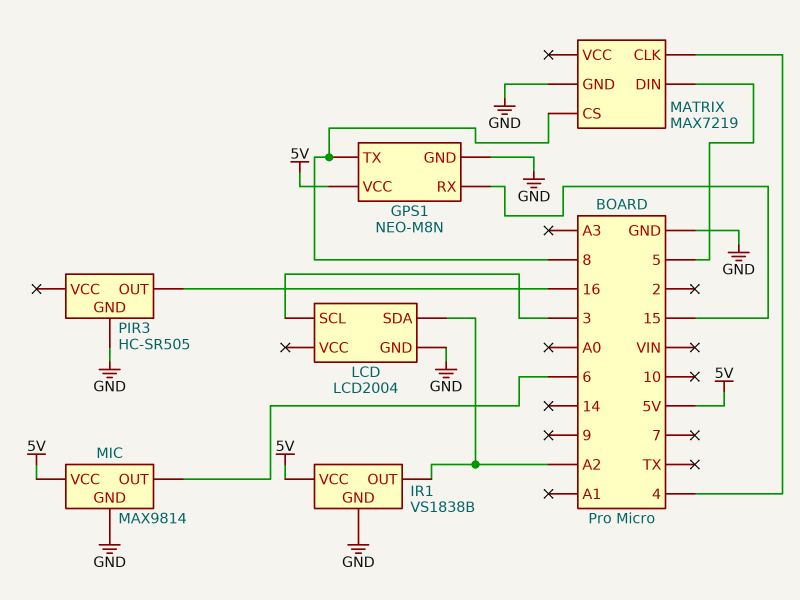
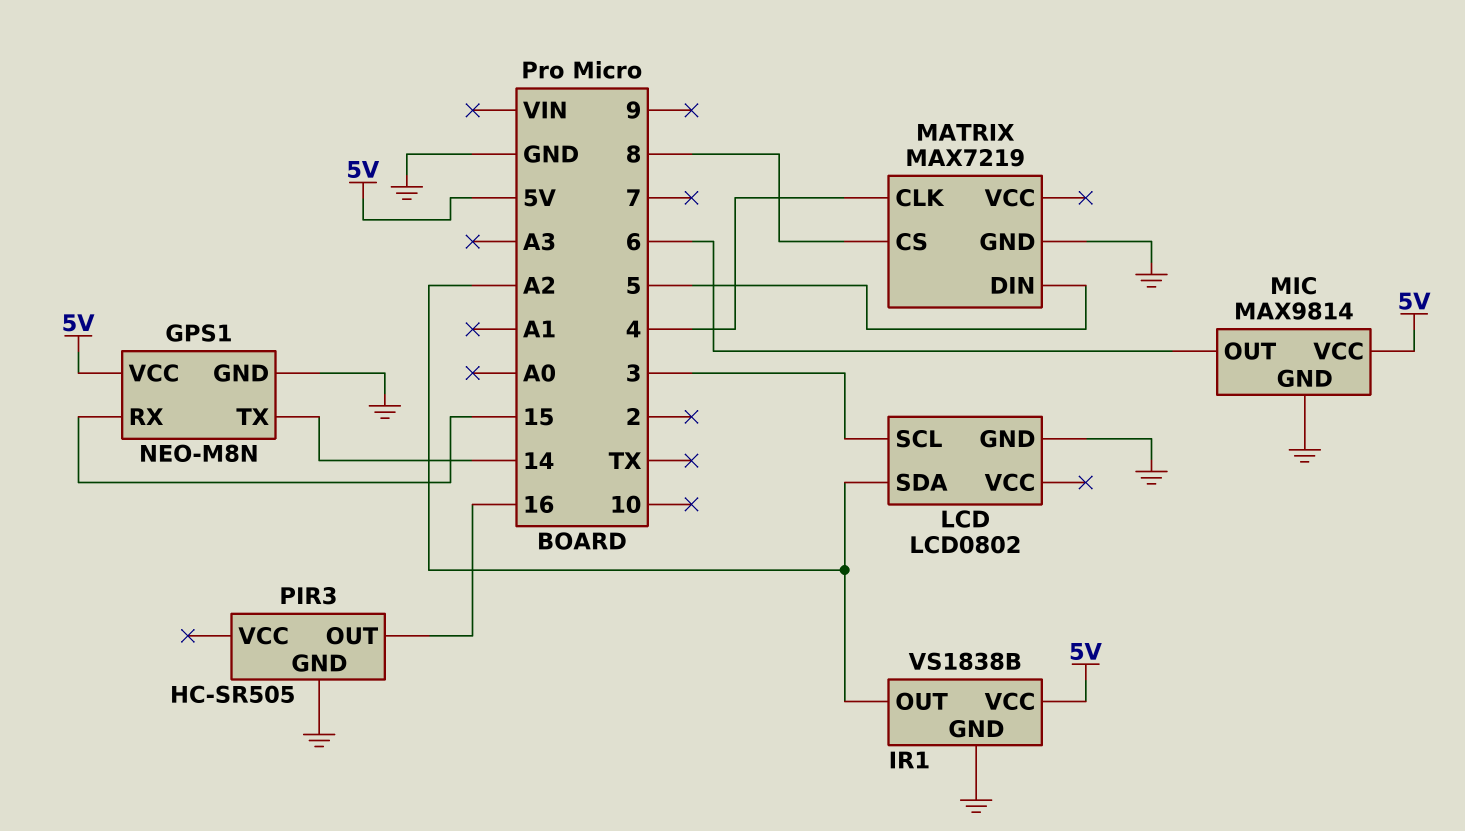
GPS1 pin TX: 8 -> 14
LCD: LCD2004 -> LCD0802

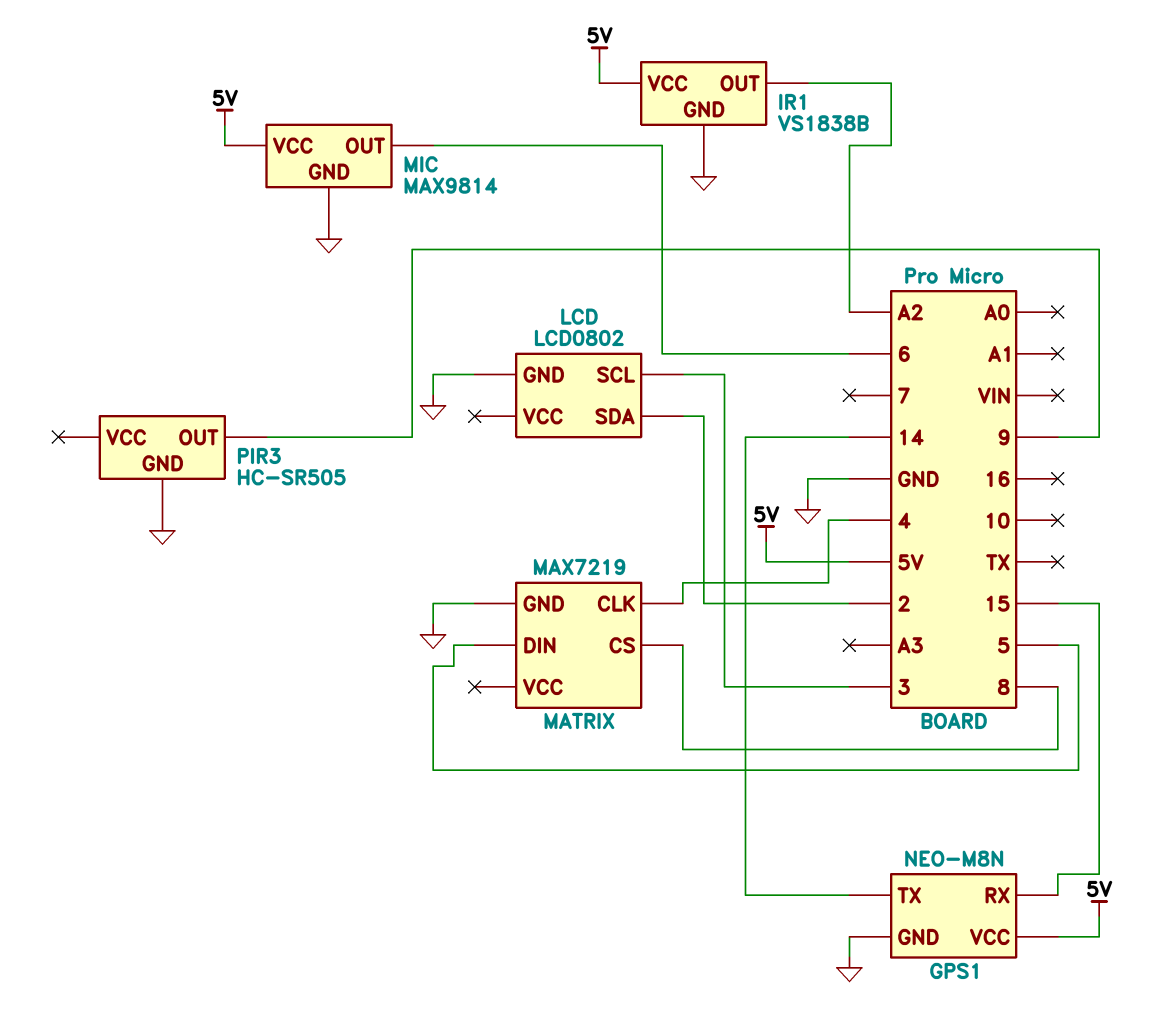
LCD pin SDA: A2 -> 2
PIR3 pin OUT: 16 -> 9

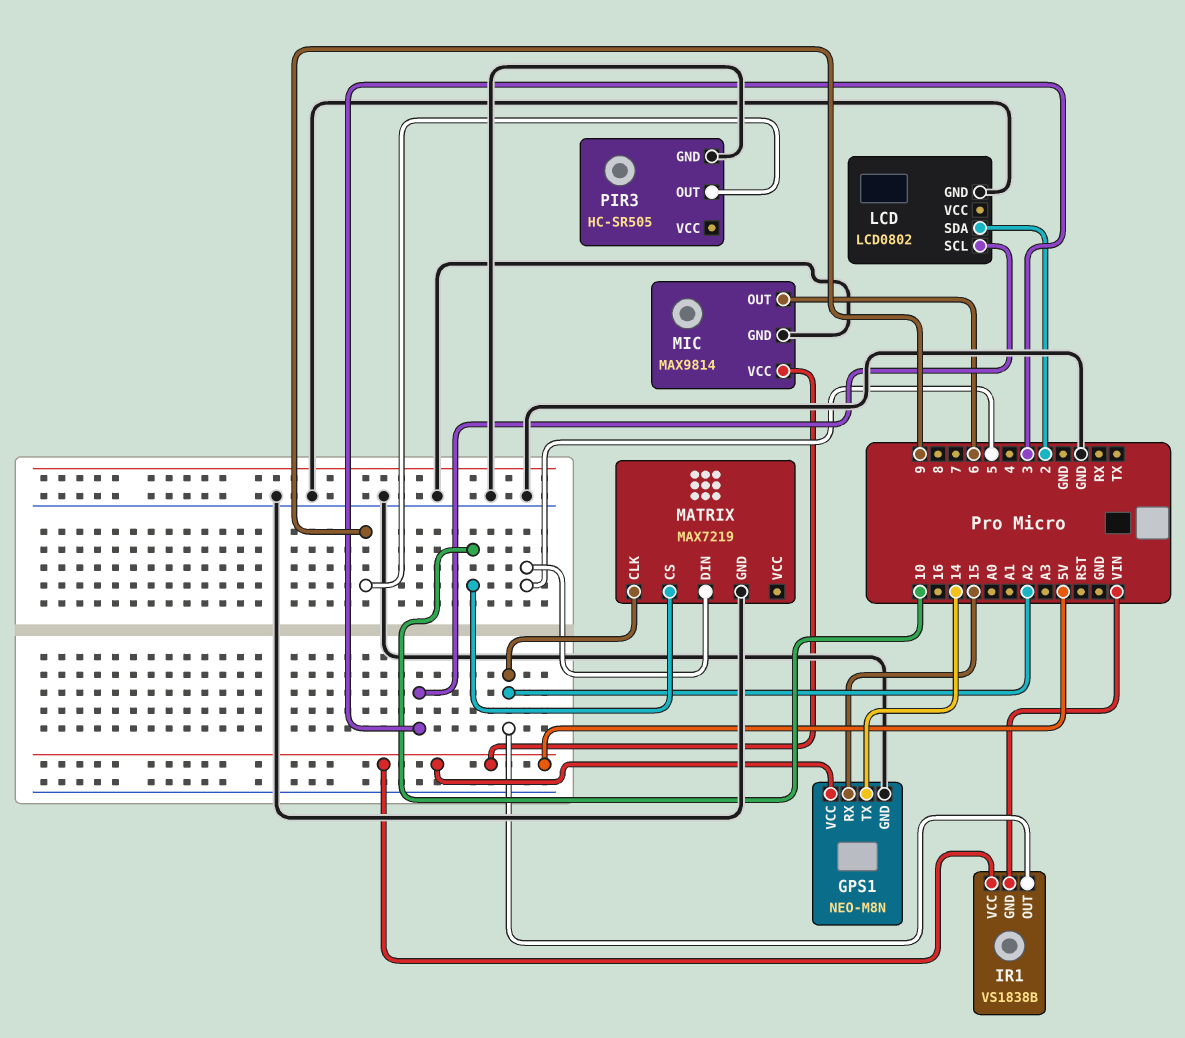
IR1 pin GND: GND -> VIN
MATRIX pin CLK: 4 -> A2
MATRIX pin CS: 8 -> 10

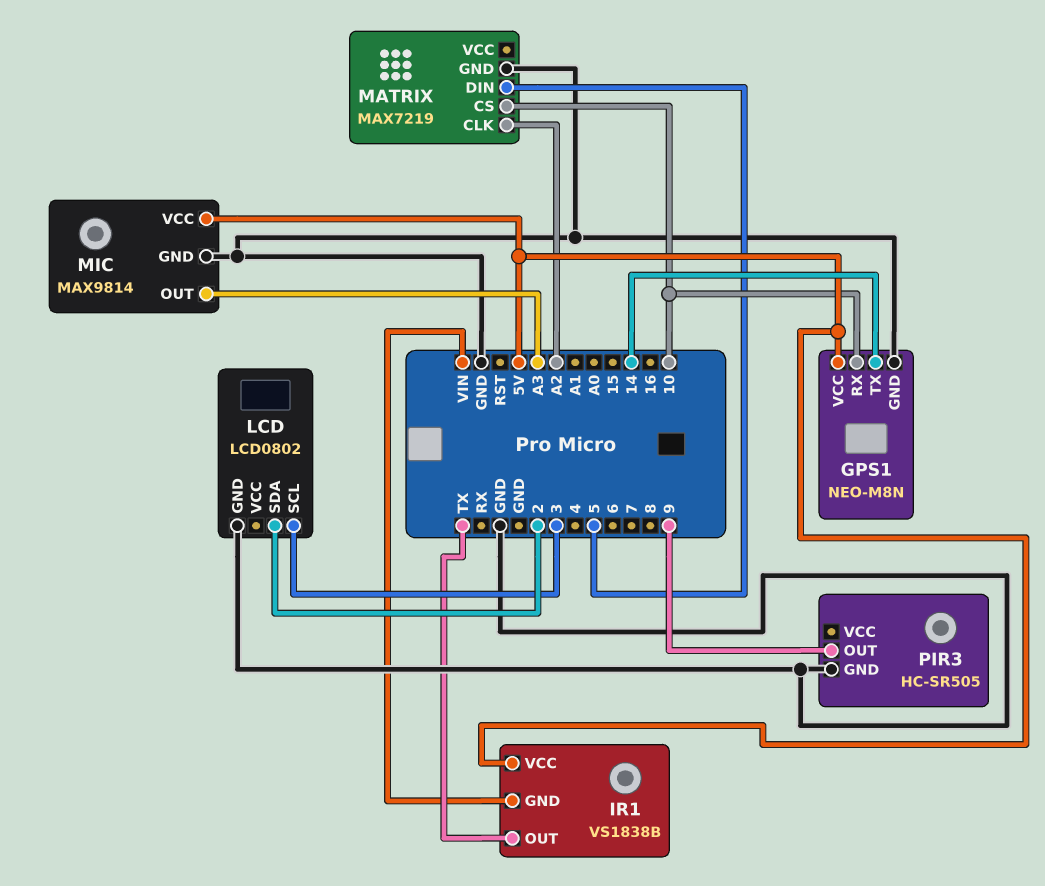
GPS1 pin RX: 15 -> 10
IR1 pin OUT: A2 -> TX
MIC pin OUT: 6 -> A3

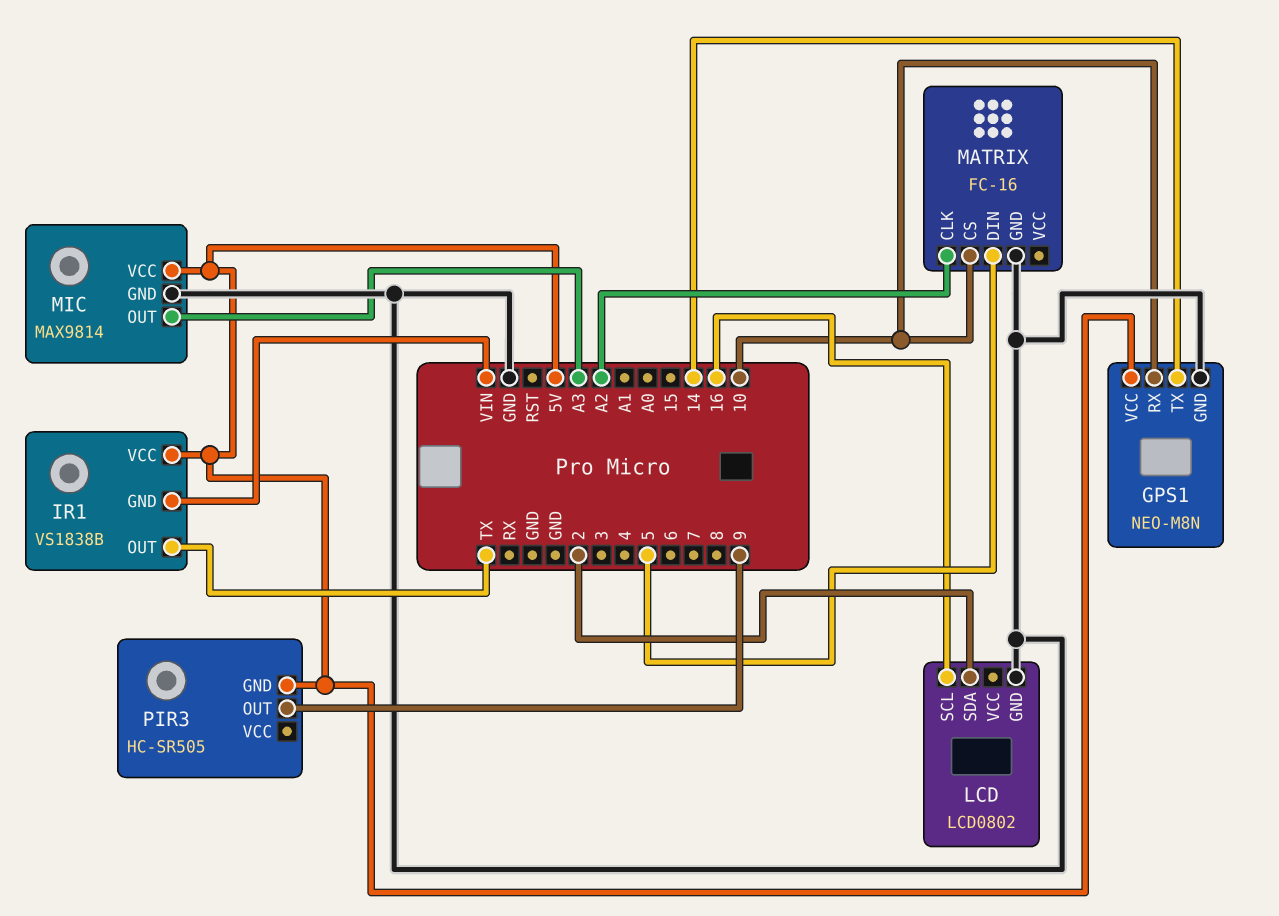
LCD pin SCL: 3 -> 16
MATRIX: MAX7219 -> FC-16
PIR3 pin GND: GND -> 5V

